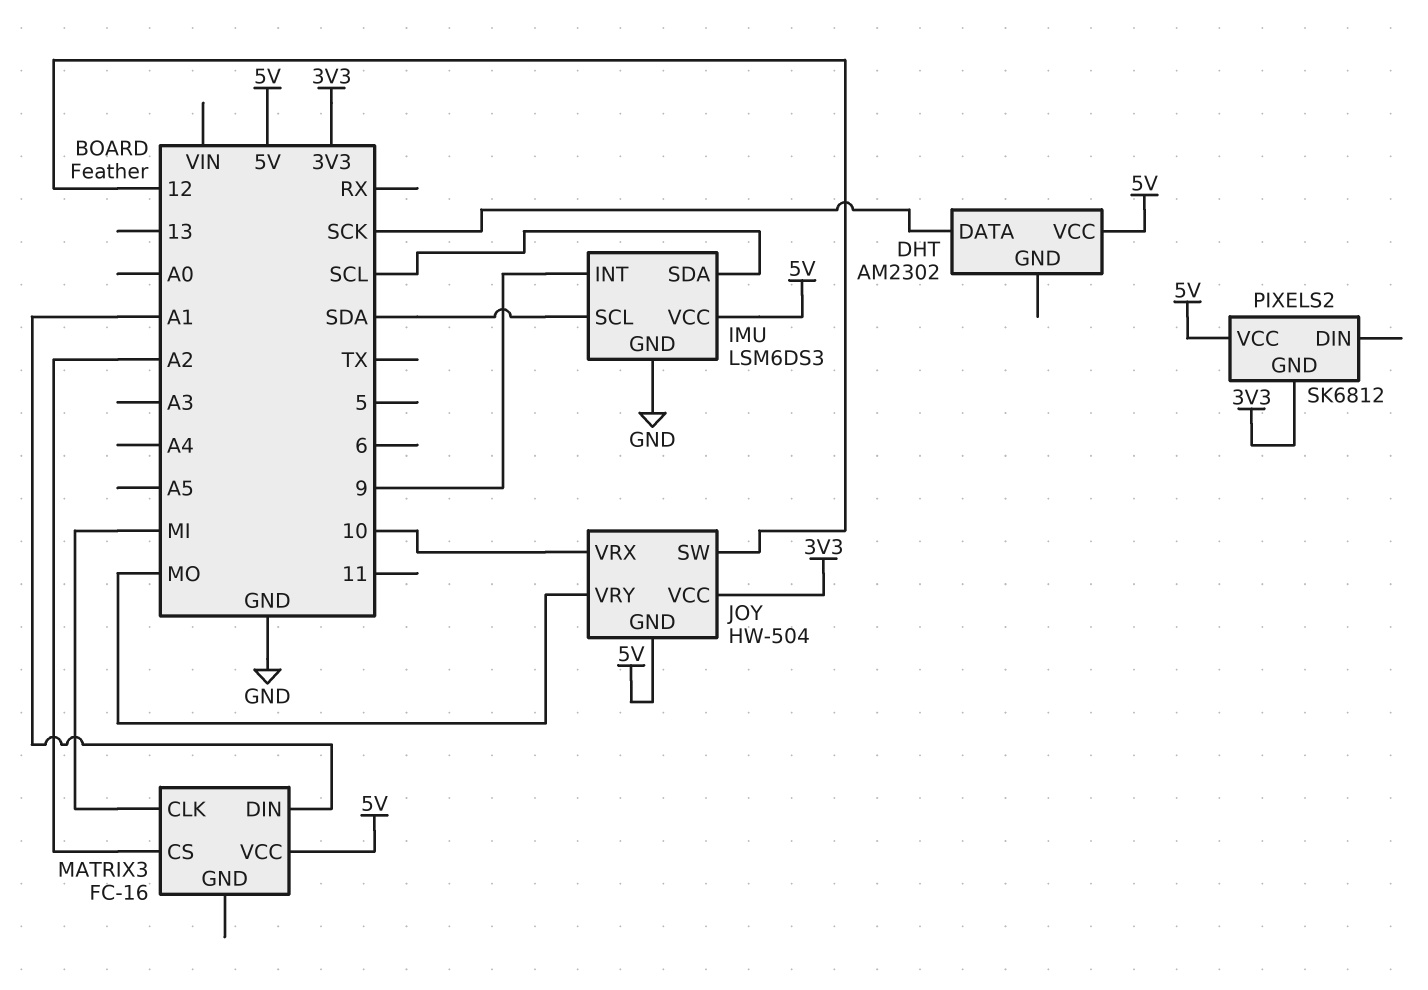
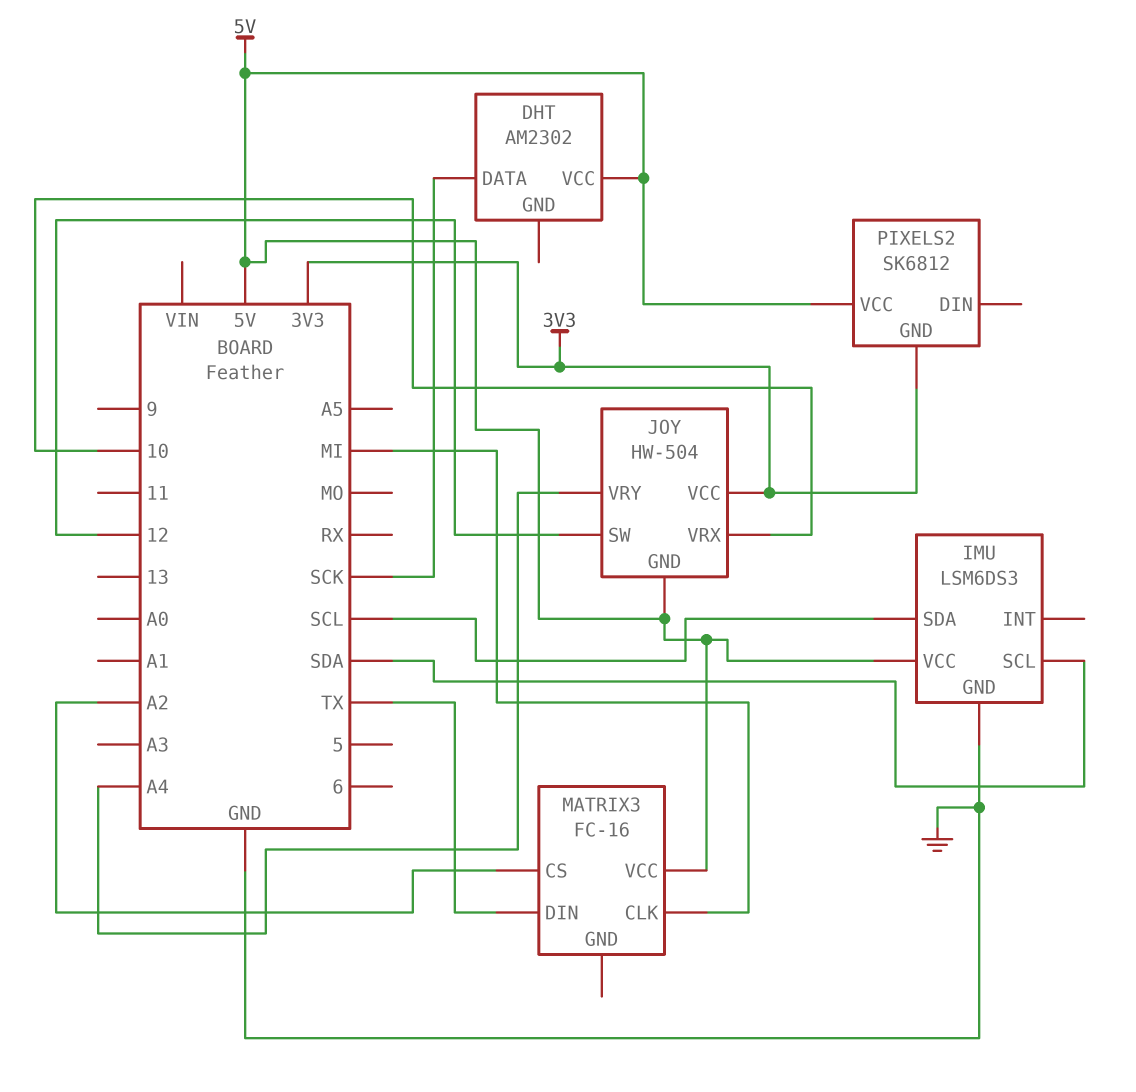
IMU pin INT: 9 -> none
JOY pin VRY: MO -> A4
MATRIX3 pin DIN: A1 -> TX

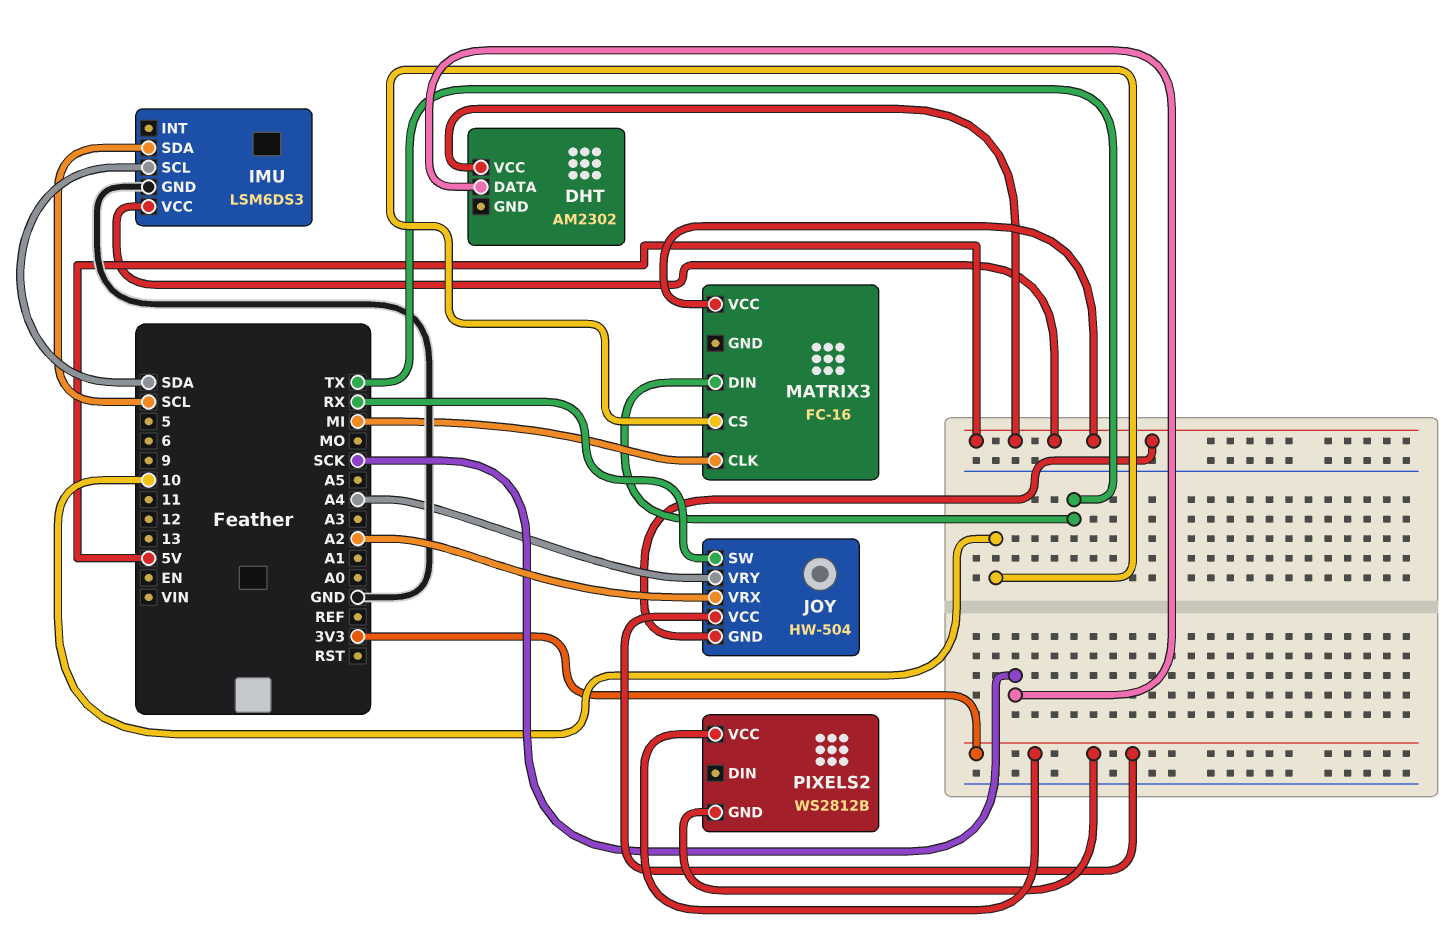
JOY pin SW: 12 -> RX
JOY pin VRX: 10 -> A2
MATRIX3 pin CS: A2 -> 10
PIXELS2: SK6812 -> WS2812B
PIXELS2 pin VCC: 5V -> 3V3

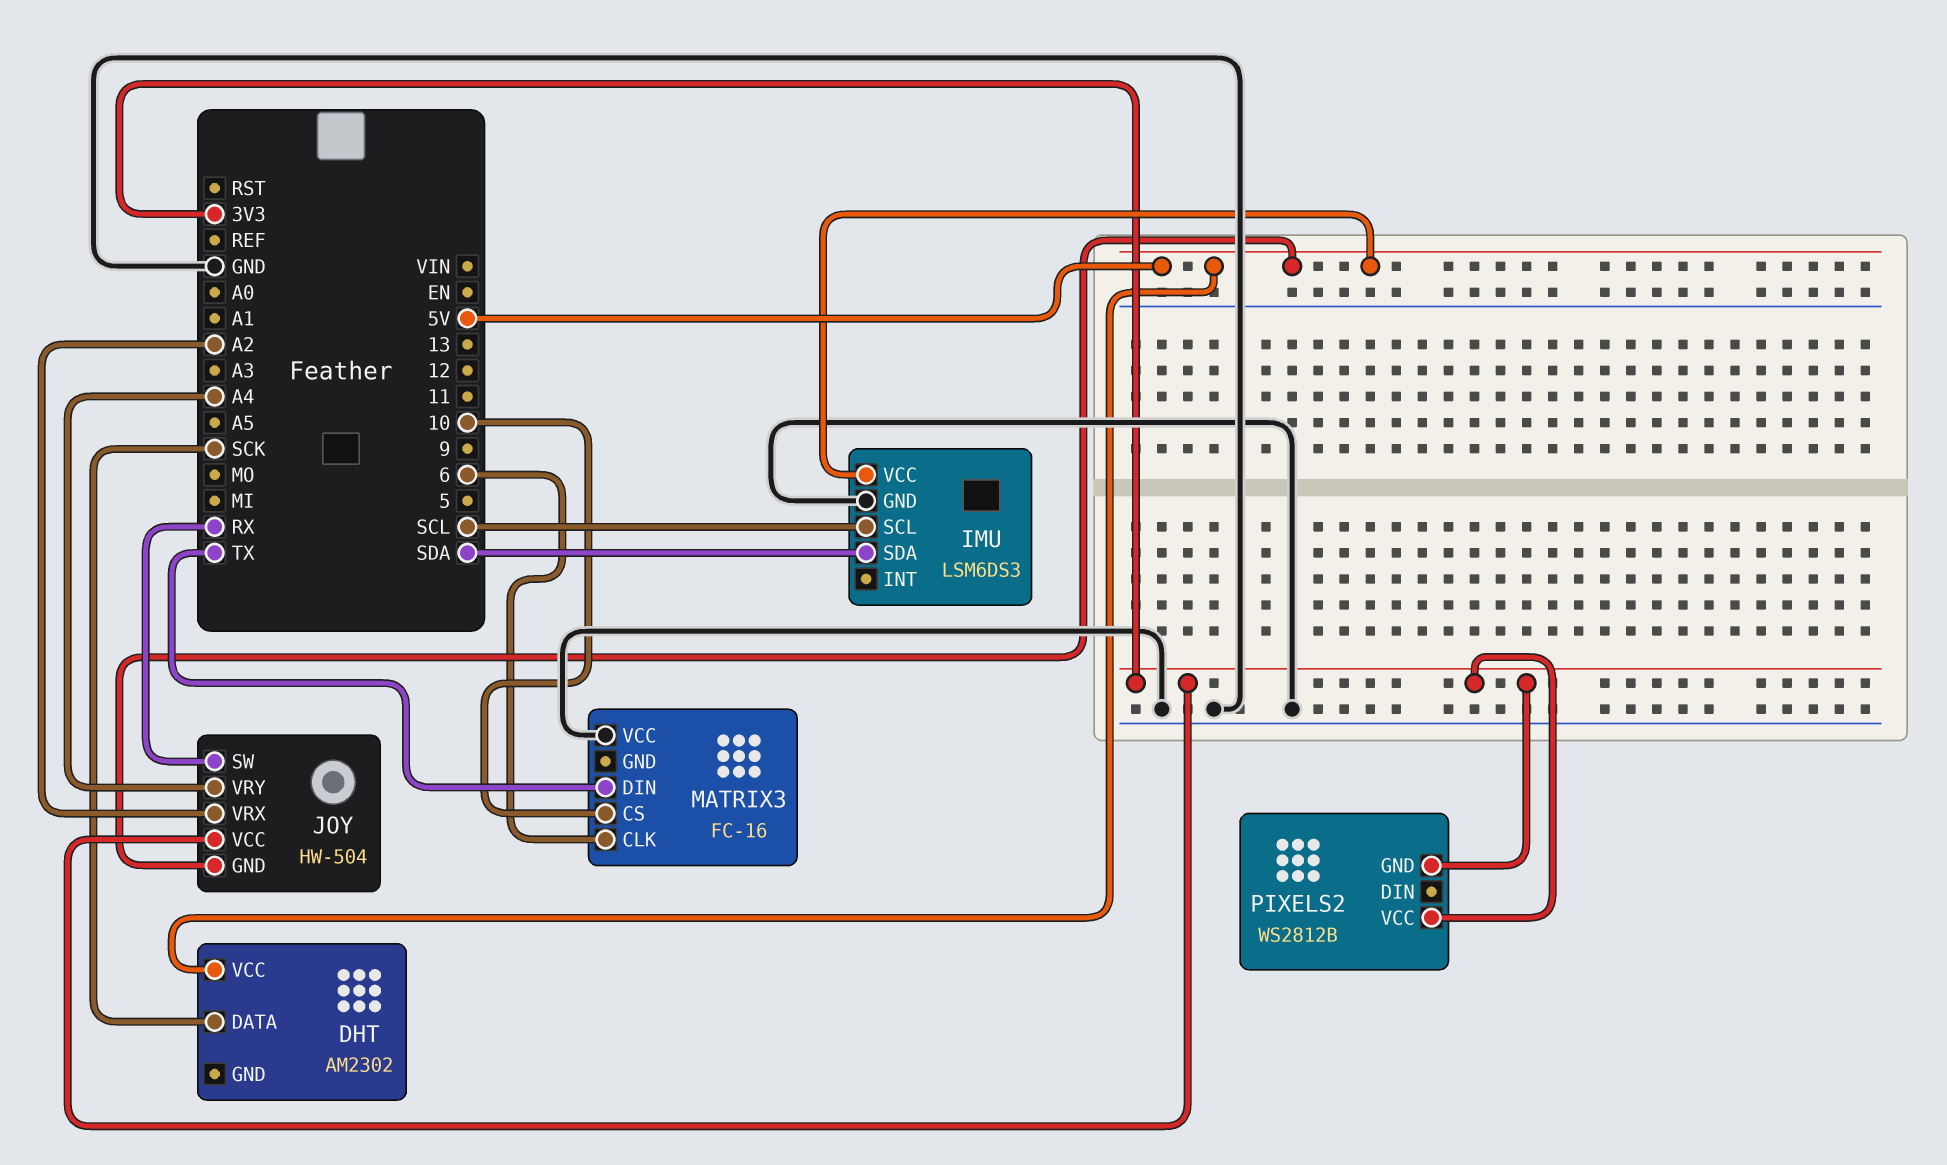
IMU pin SCL: SDA -> SCL
IMU pin SDA: SCL -> SDA
MATRIX3 pin CLK: MI -> 6
MATRIX3 pin VCC: 5V -> GND

